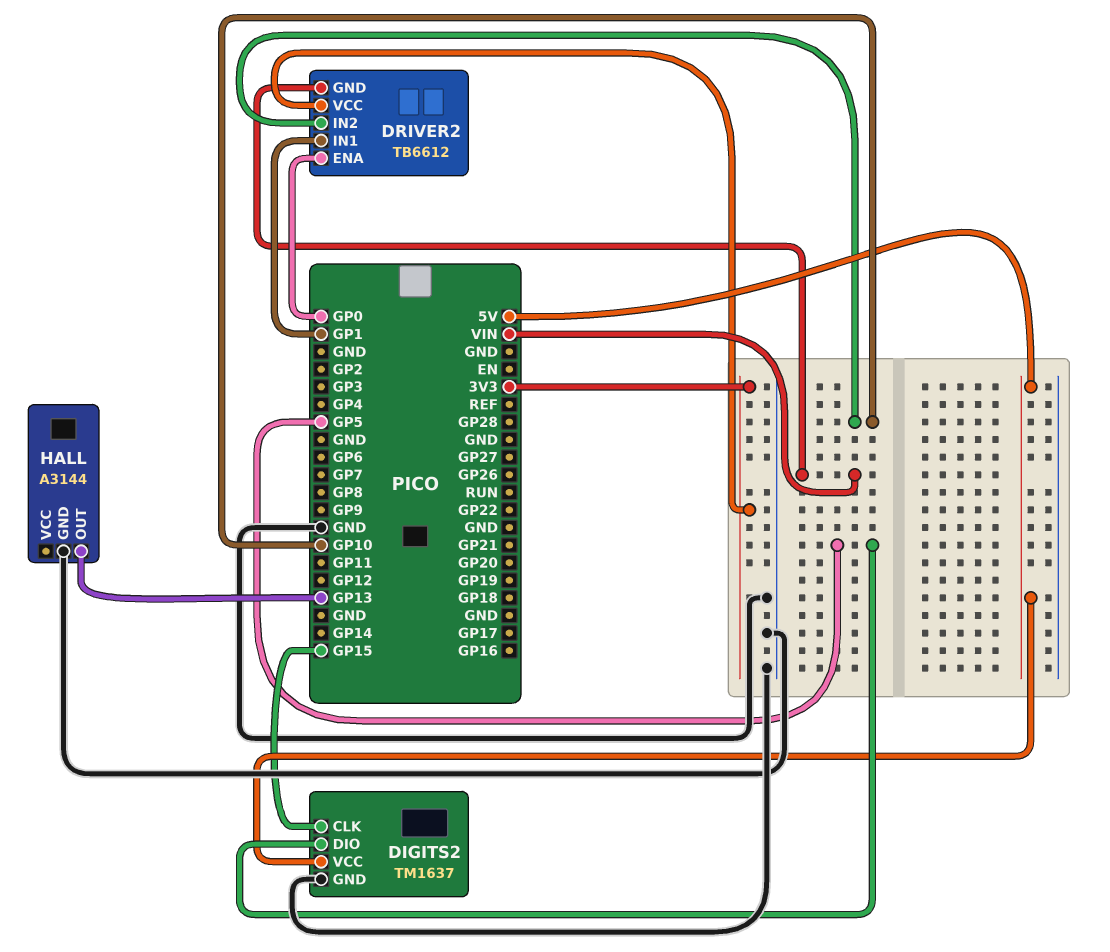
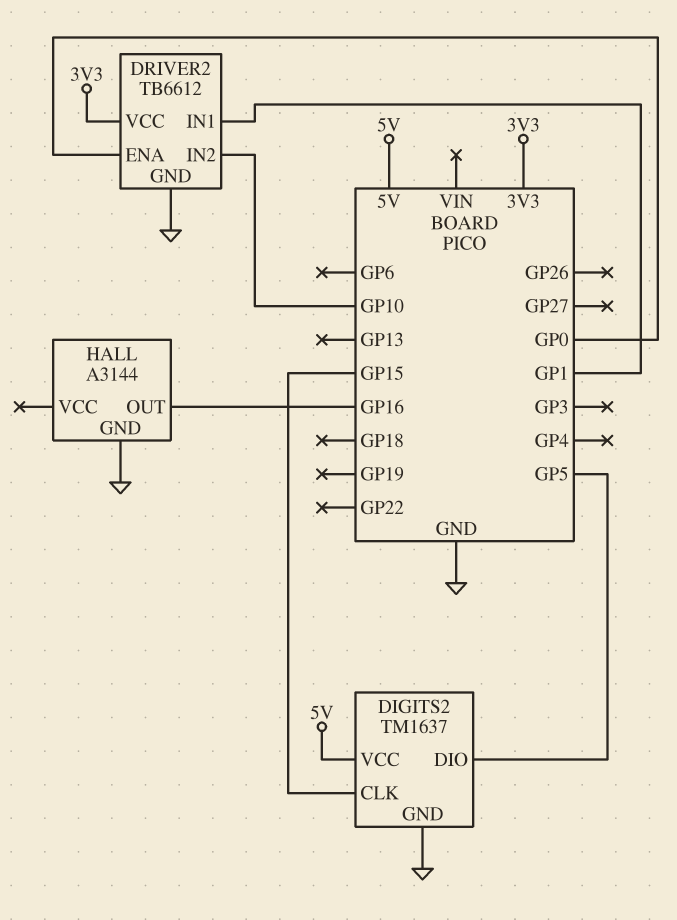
DRIVER2 pin GND: VIN -> GND
HALL pin OUT: GP13 -> GP16

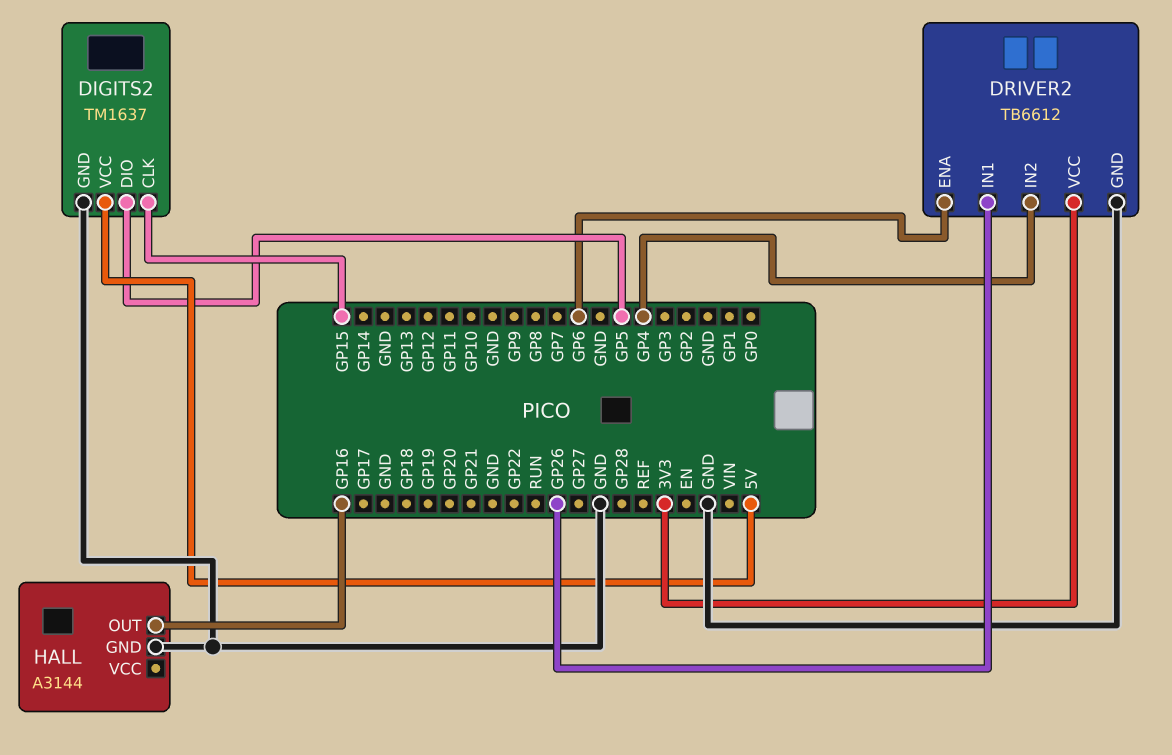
DRIVER2 pin ENA: GP0 -> GP6
DRIVER2 pin IN1: GP1 -> GP26
DRIVER2 pin IN2: GP10 -> GP4

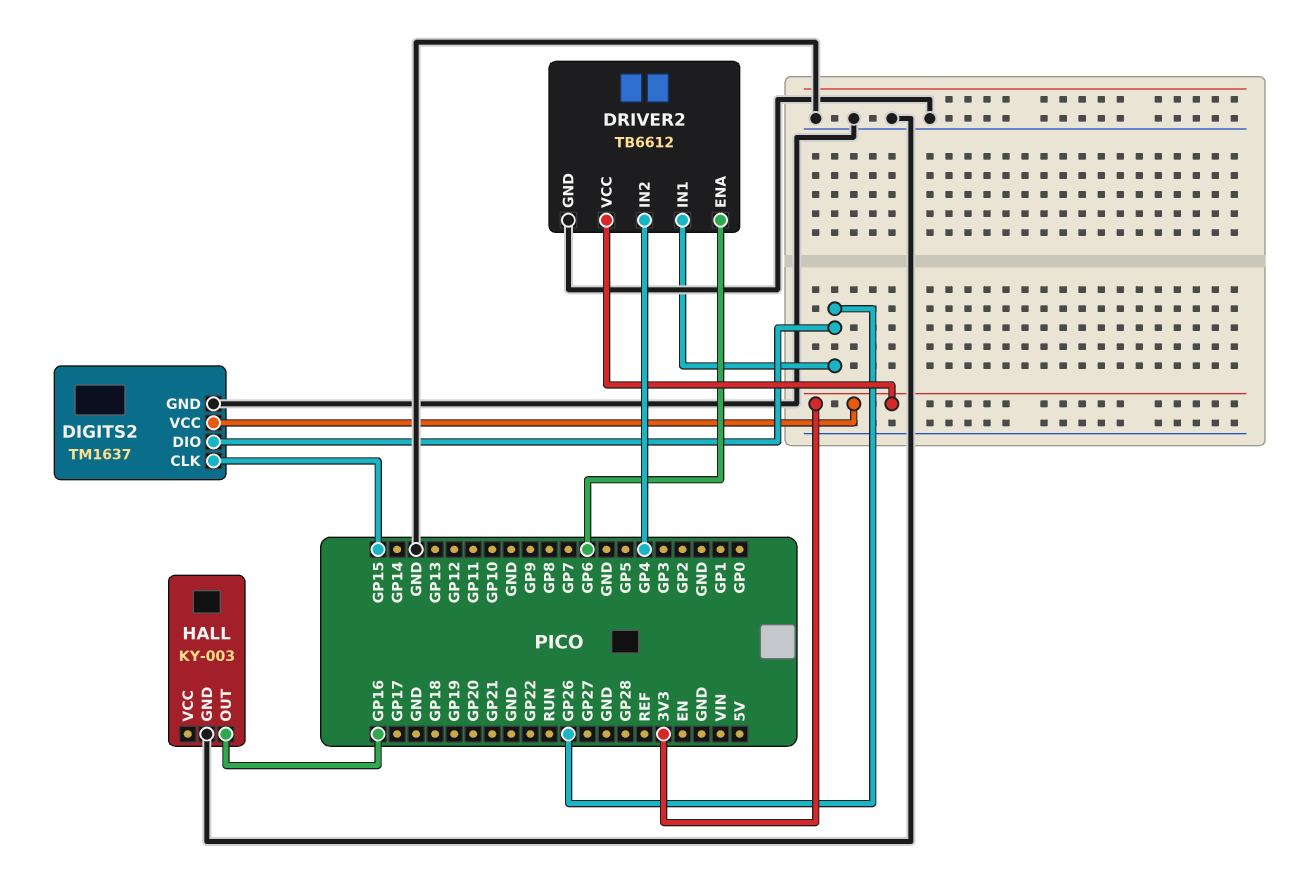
DIGITS2 pin DIO: GP5 -> GP26
DIGITS2 pin VCC: 5V -> 3V3
HALL: A3144 -> KY-003

